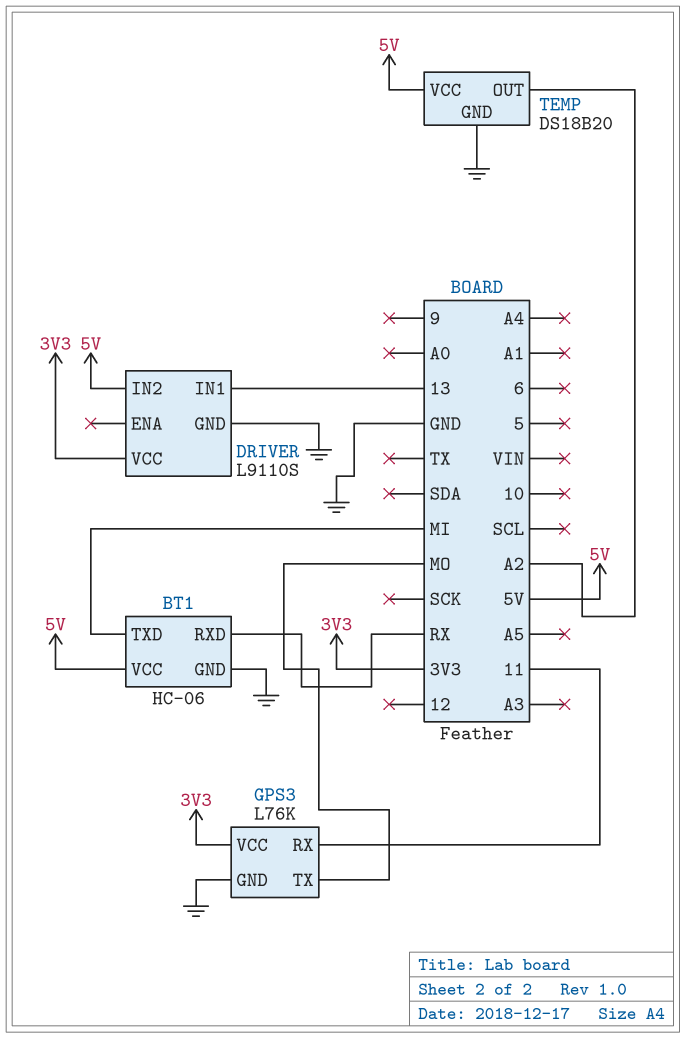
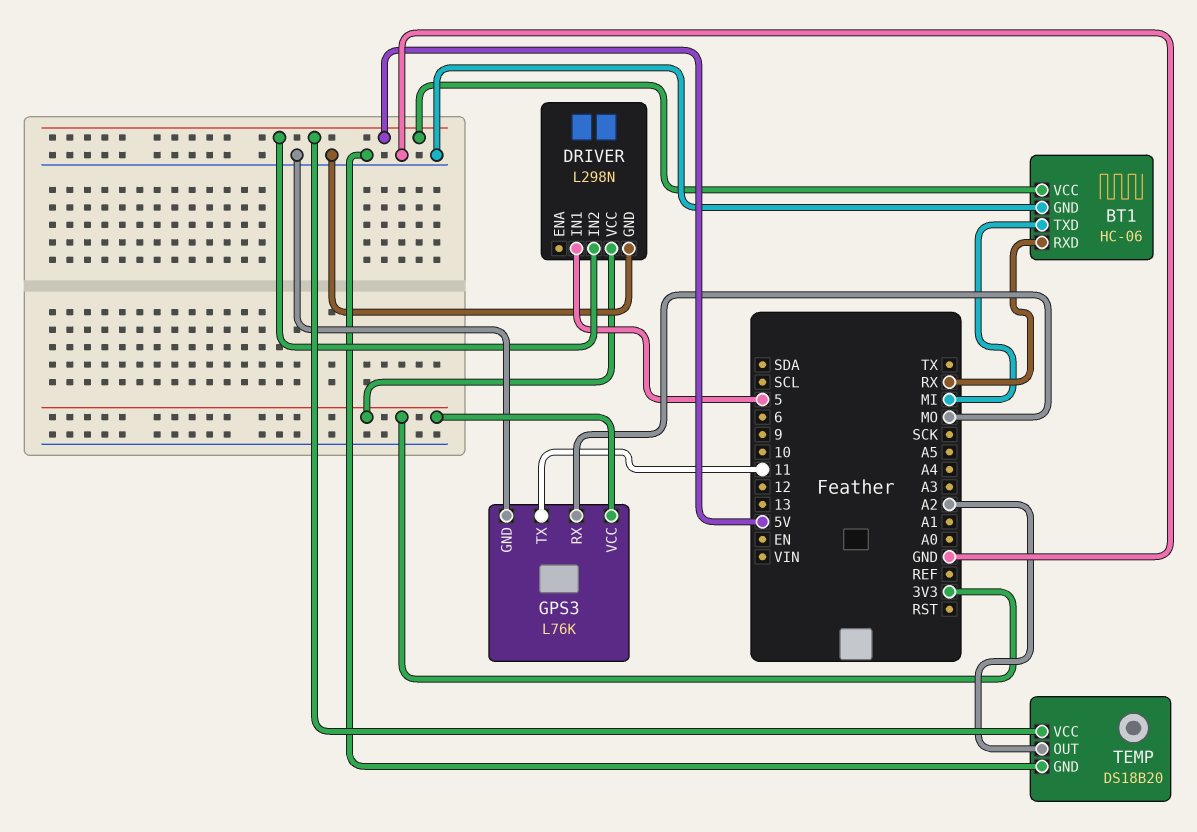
DRIVER: L9110S -> L298N
DRIVER pin IN1: 13 -> 5
GPS3 pin RX: 11 -> MO
GPS3 pin TX: MO -> 11

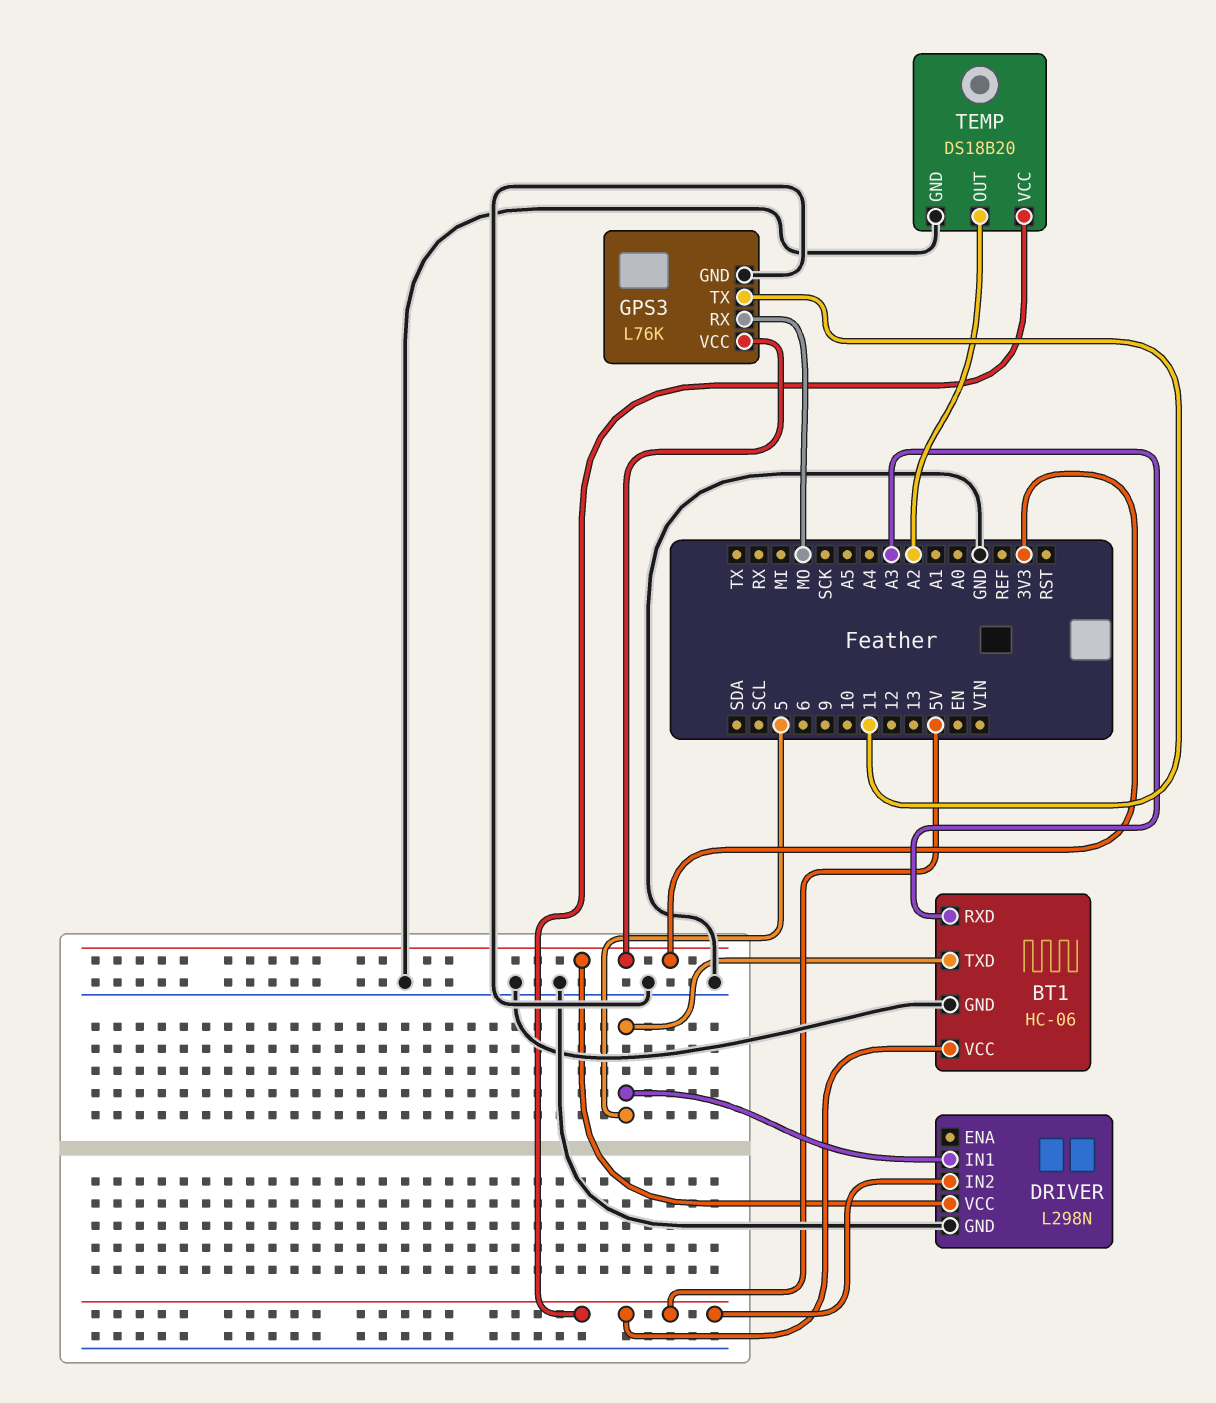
BT1 pin RXD: RX -> A3
BT1 pin TXD: MI -> 5

